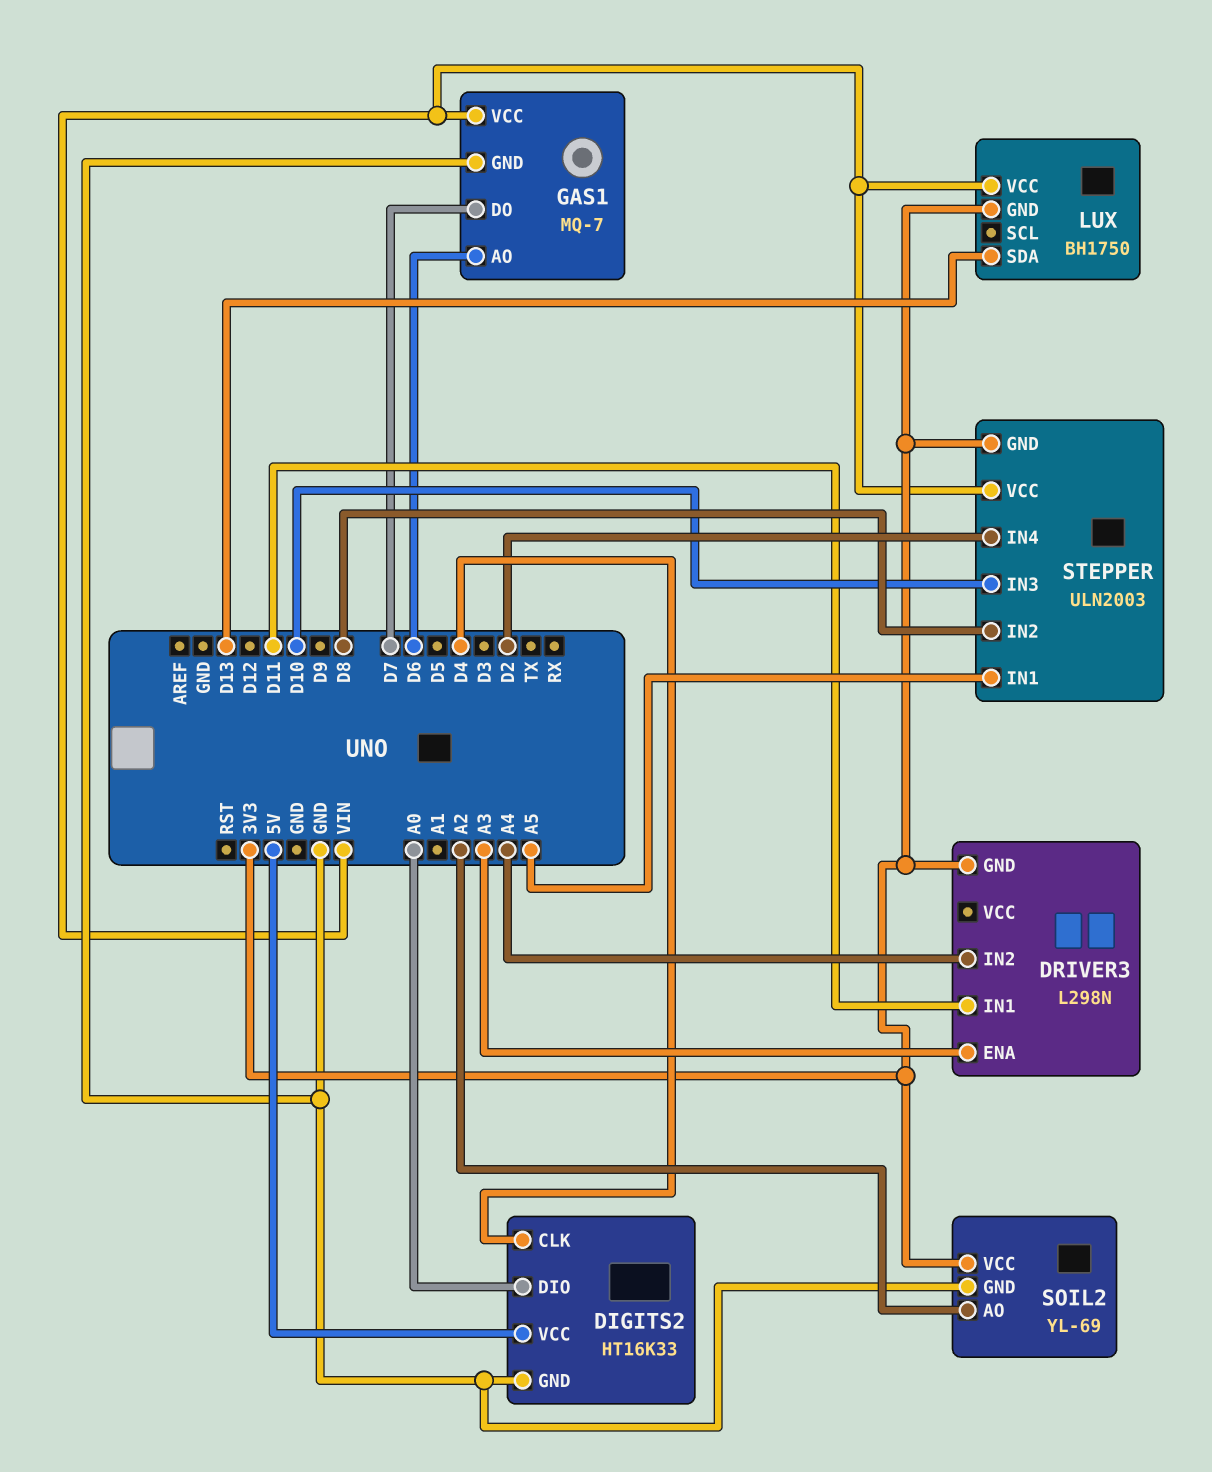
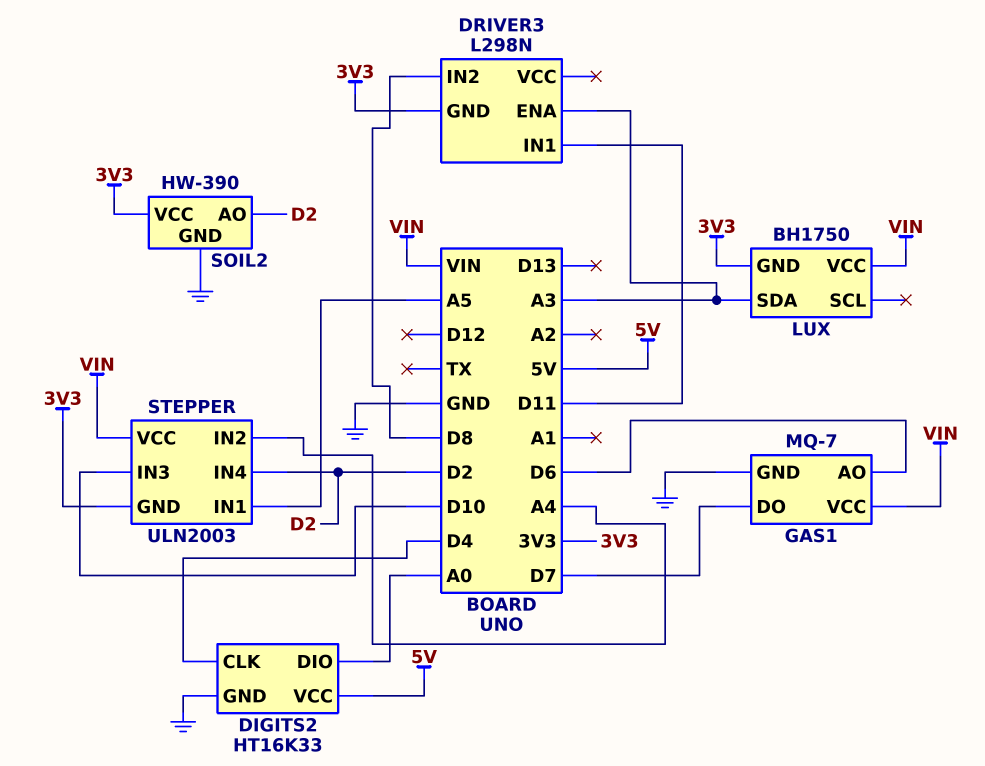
DRIVER3 pin IN2: A4 -> D8
LUX pin SDA: D13 -> A3
SOIL2: YL-69 -> HW-390
SOIL2 pin AO: A2 -> D2
STEPPER pin IN2: D8 -> A4

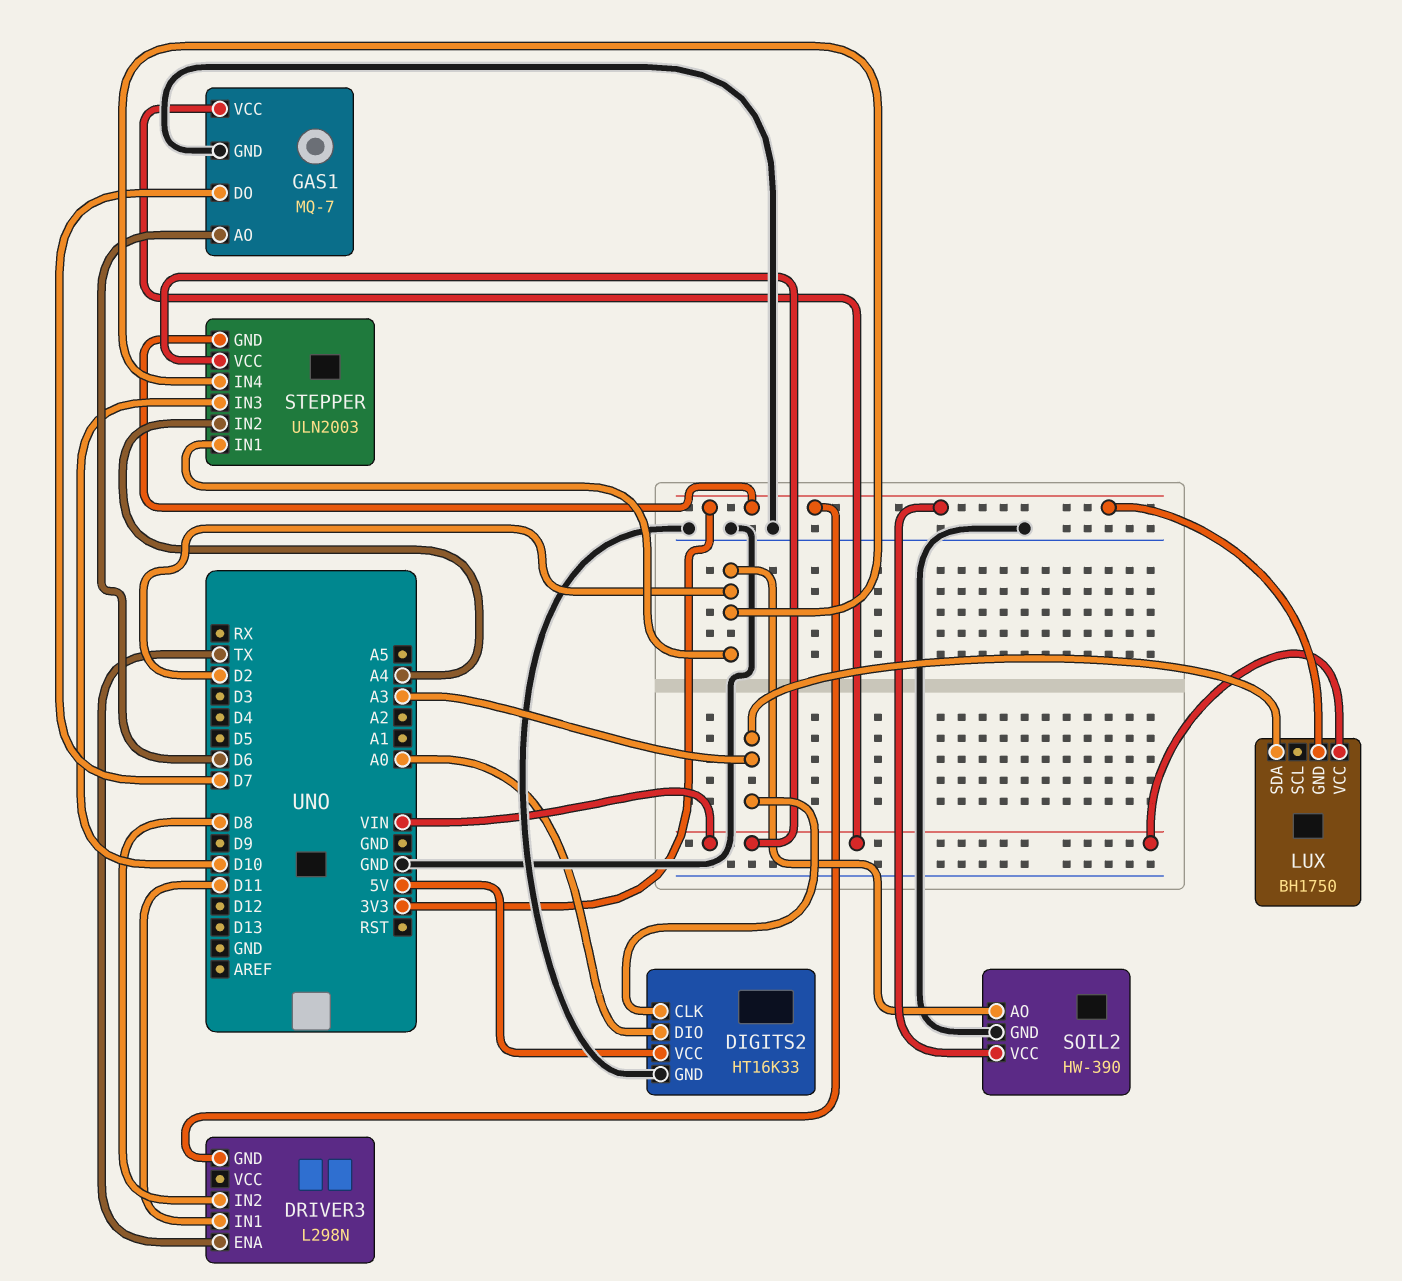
DIGITS2 pin CLK: D4 -> A3
DRIVER3 pin ENA: A3 -> TX
STEPPER pin IN1: A5 -> D2

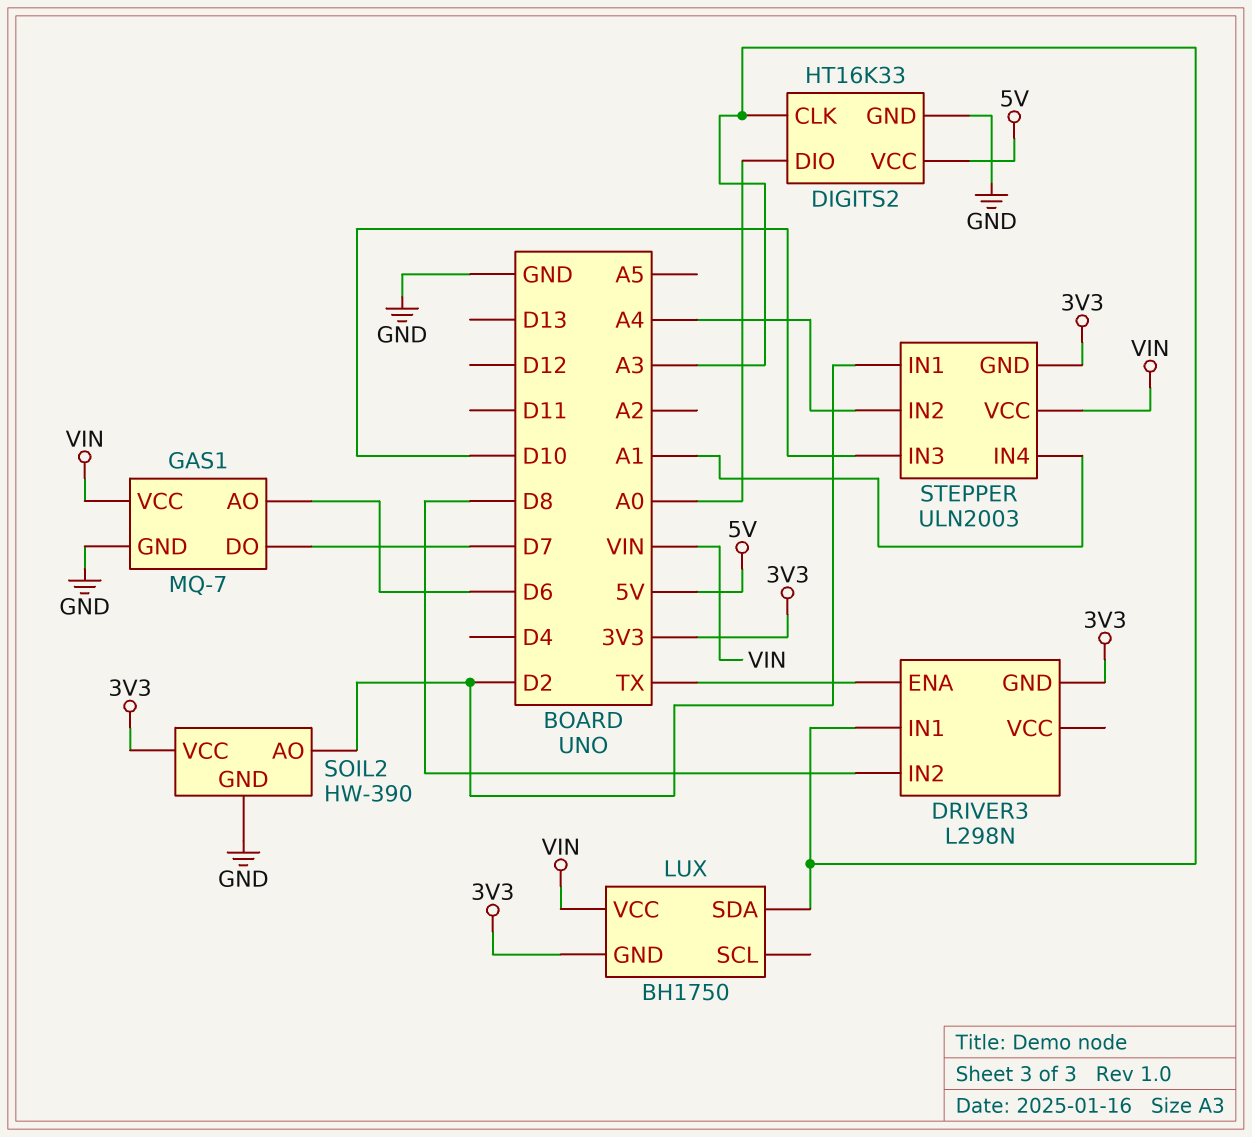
DRIVER3 pin IN1: D11 -> A3
STEPPER pin IN4: D2 -> A1

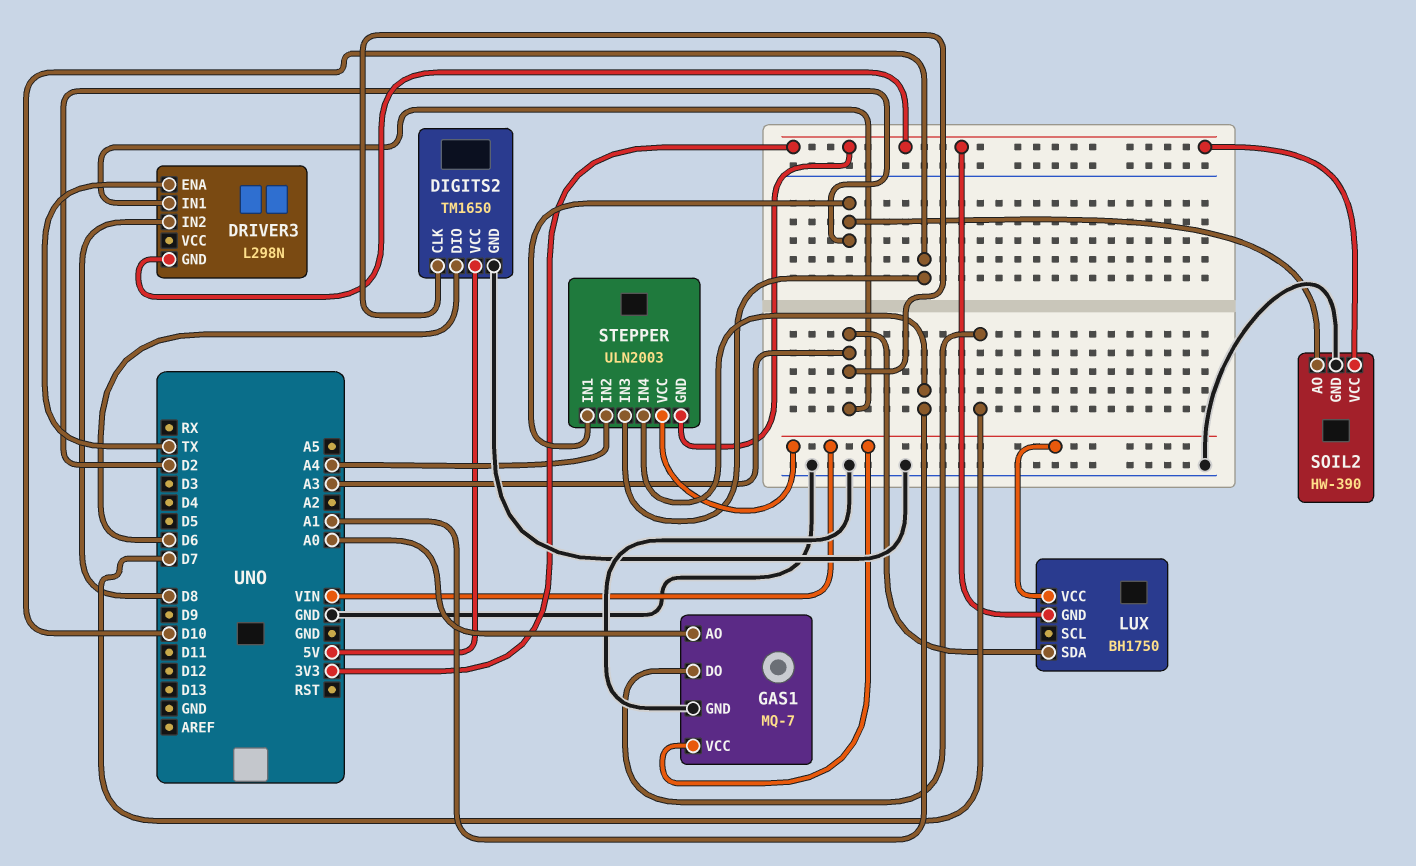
DIGITS2: HT16K33 -> TM1650
DIGITS2 pin DIO: A0 -> D6
GAS1 pin AO: D6 -> A0

